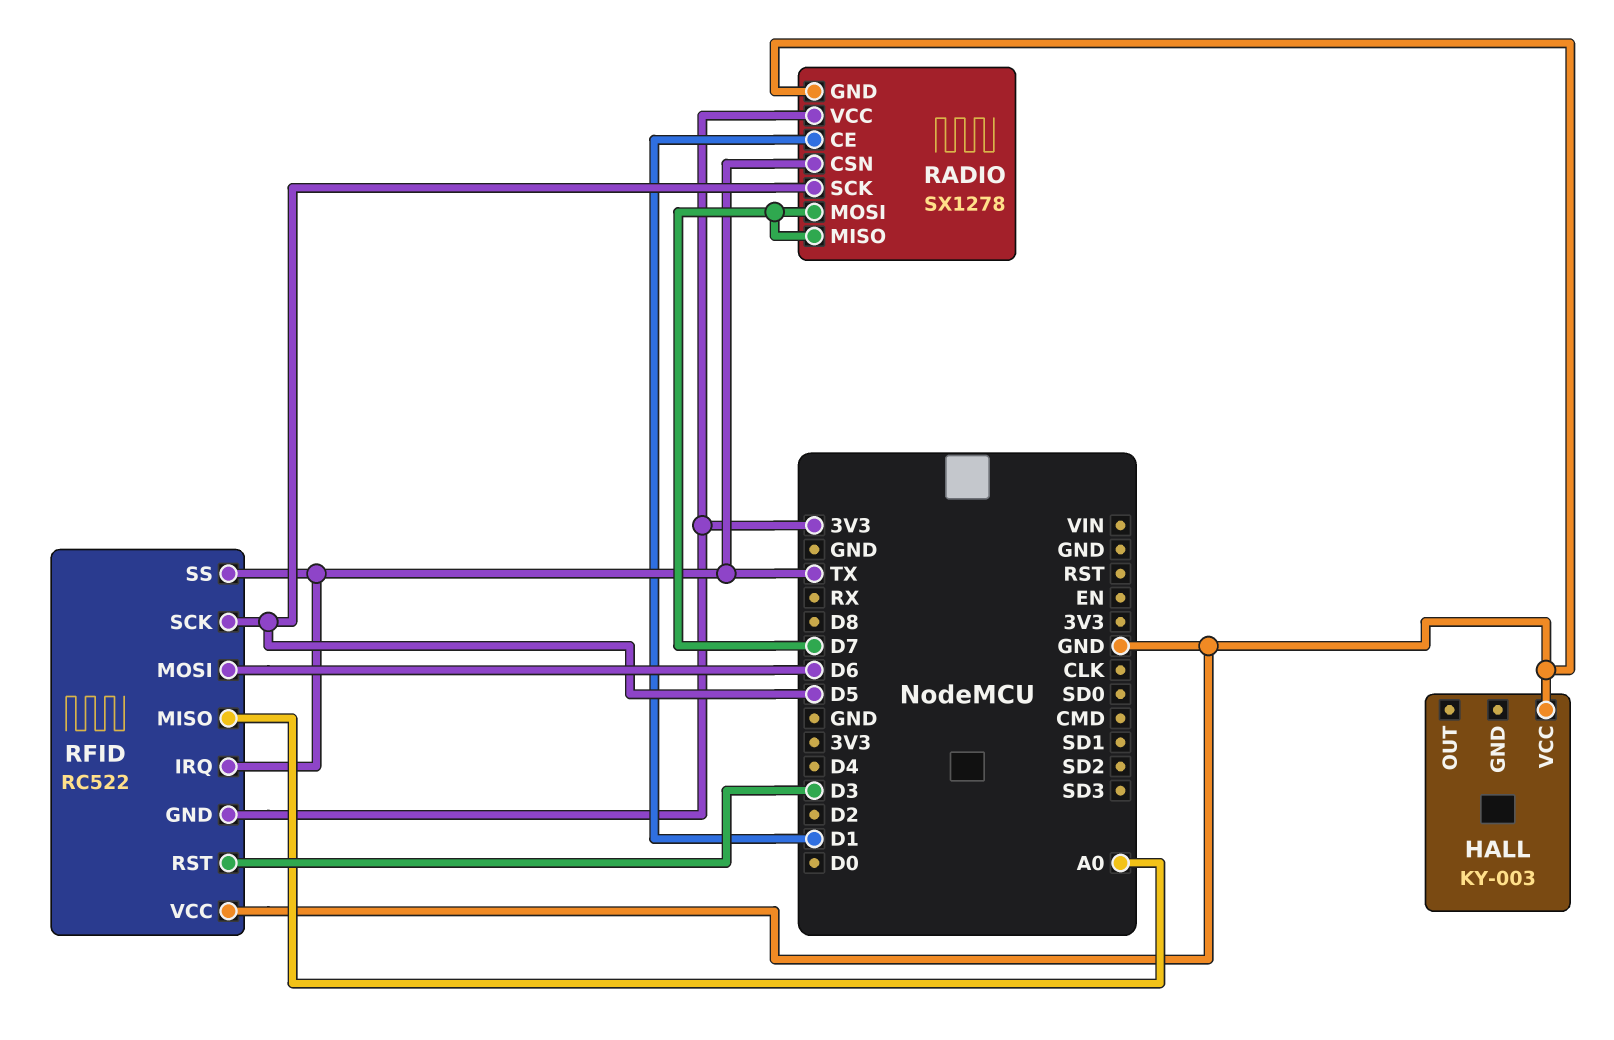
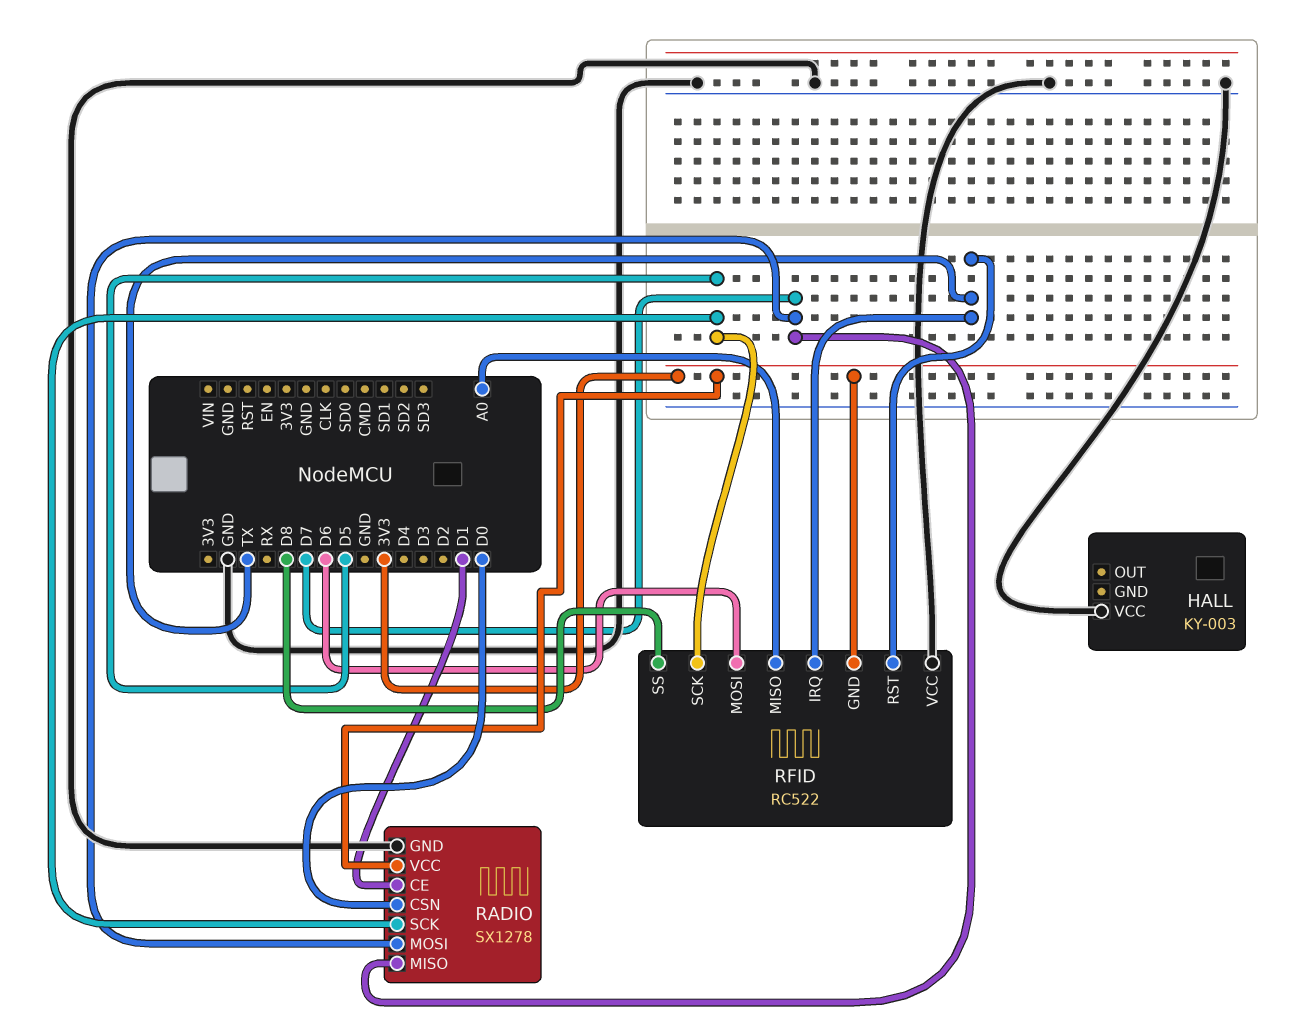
RADIO pin CSN: TX -> D0
RFID pin RST: D3 -> TX
RFID pin SS: TX -> D8

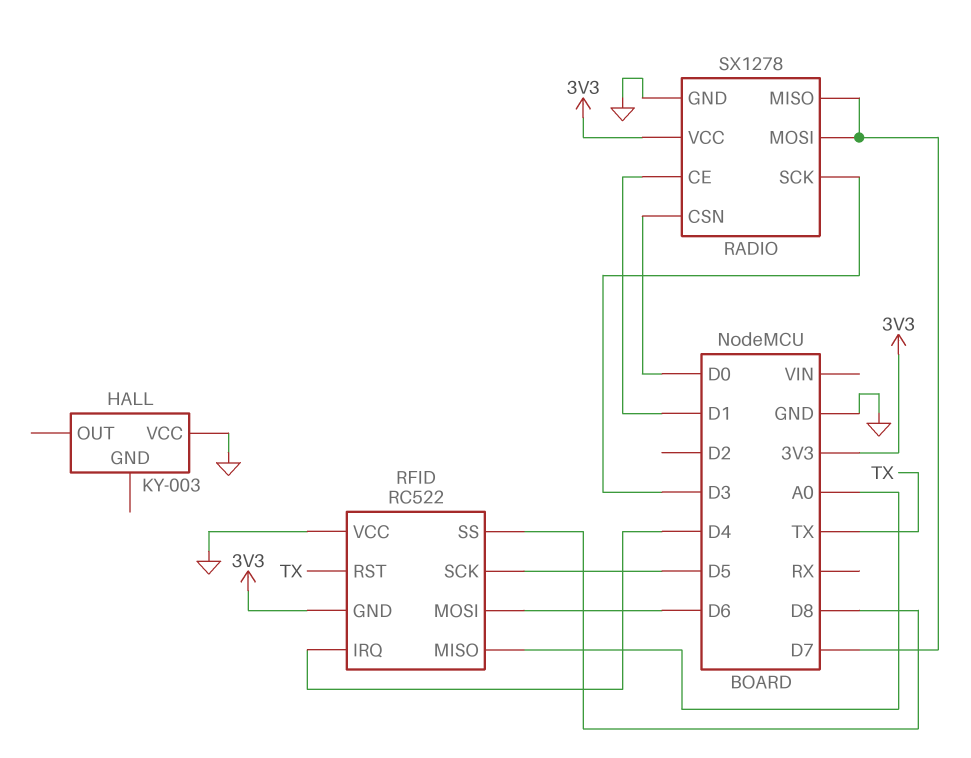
RADIO pin SCK: D5 -> D3
RFID pin IRQ: TX -> D4

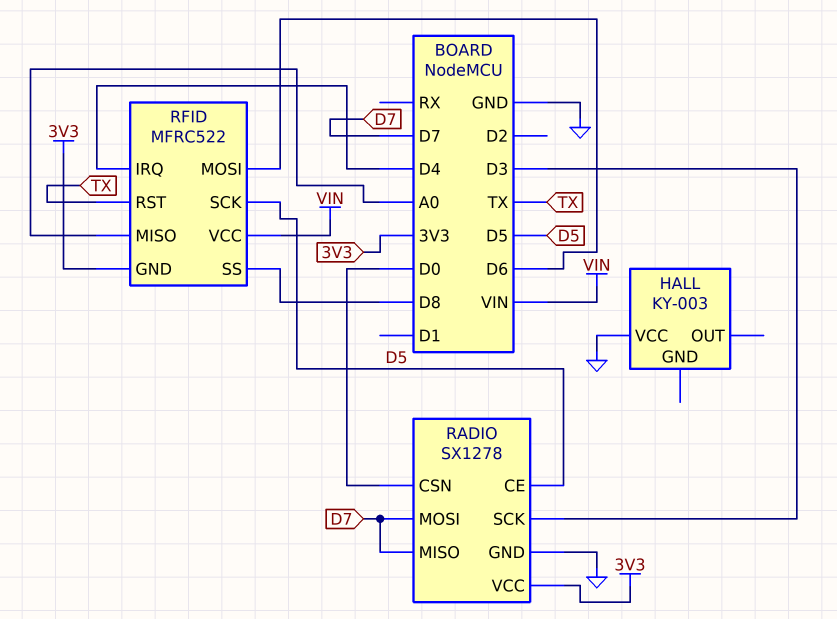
RADIO pin CE: D1 -> D5
RFID: RC522 -> MFRC522
RFID pin VCC: GND -> VIN

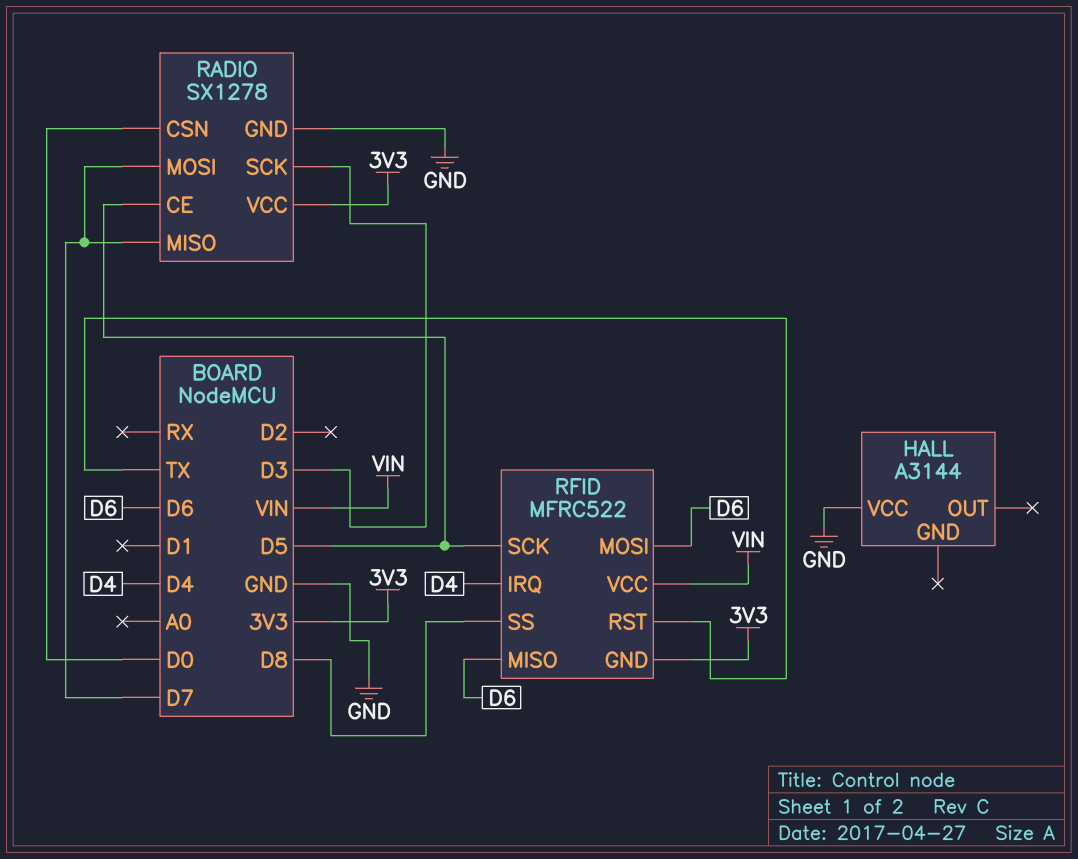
HALL: KY-003 -> A3144
RFID pin MISO: A0 -> D6

